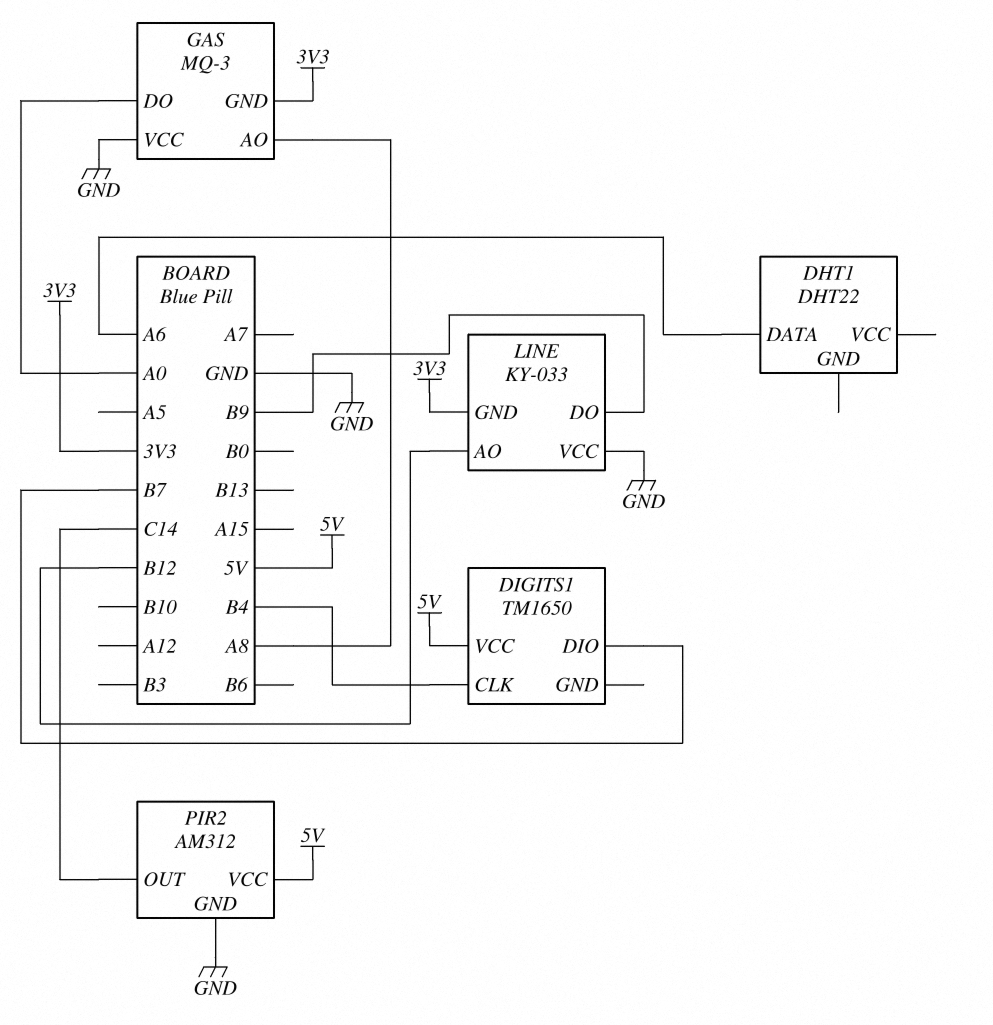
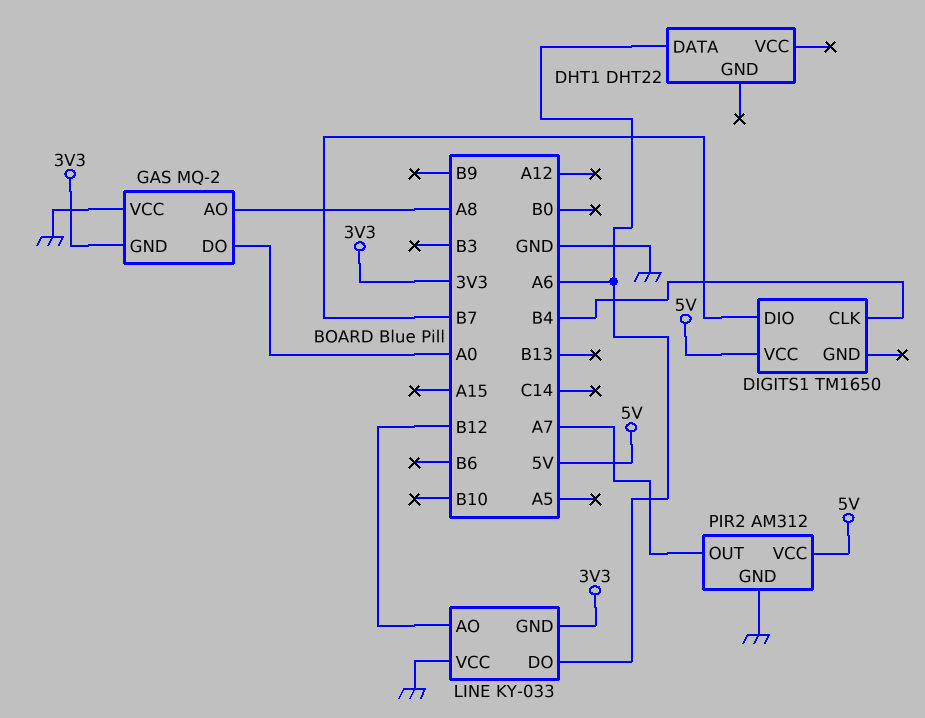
GAS: MQ-3 -> MQ-2
LINE pin DO: B9 -> A6
PIR2 pin OUT: C14 -> A7

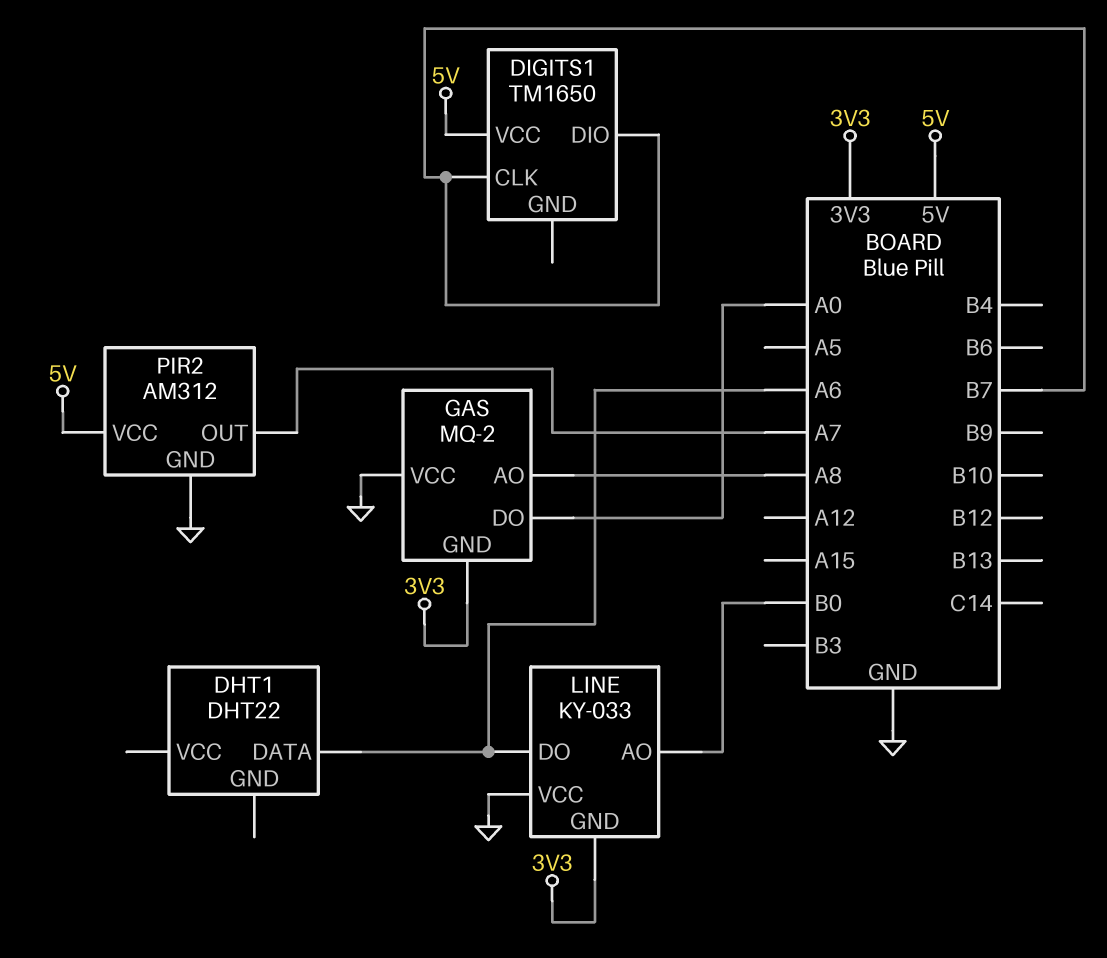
DIGITS1 pin CLK: B4 -> B7
LINE pin AO: B12 -> B0

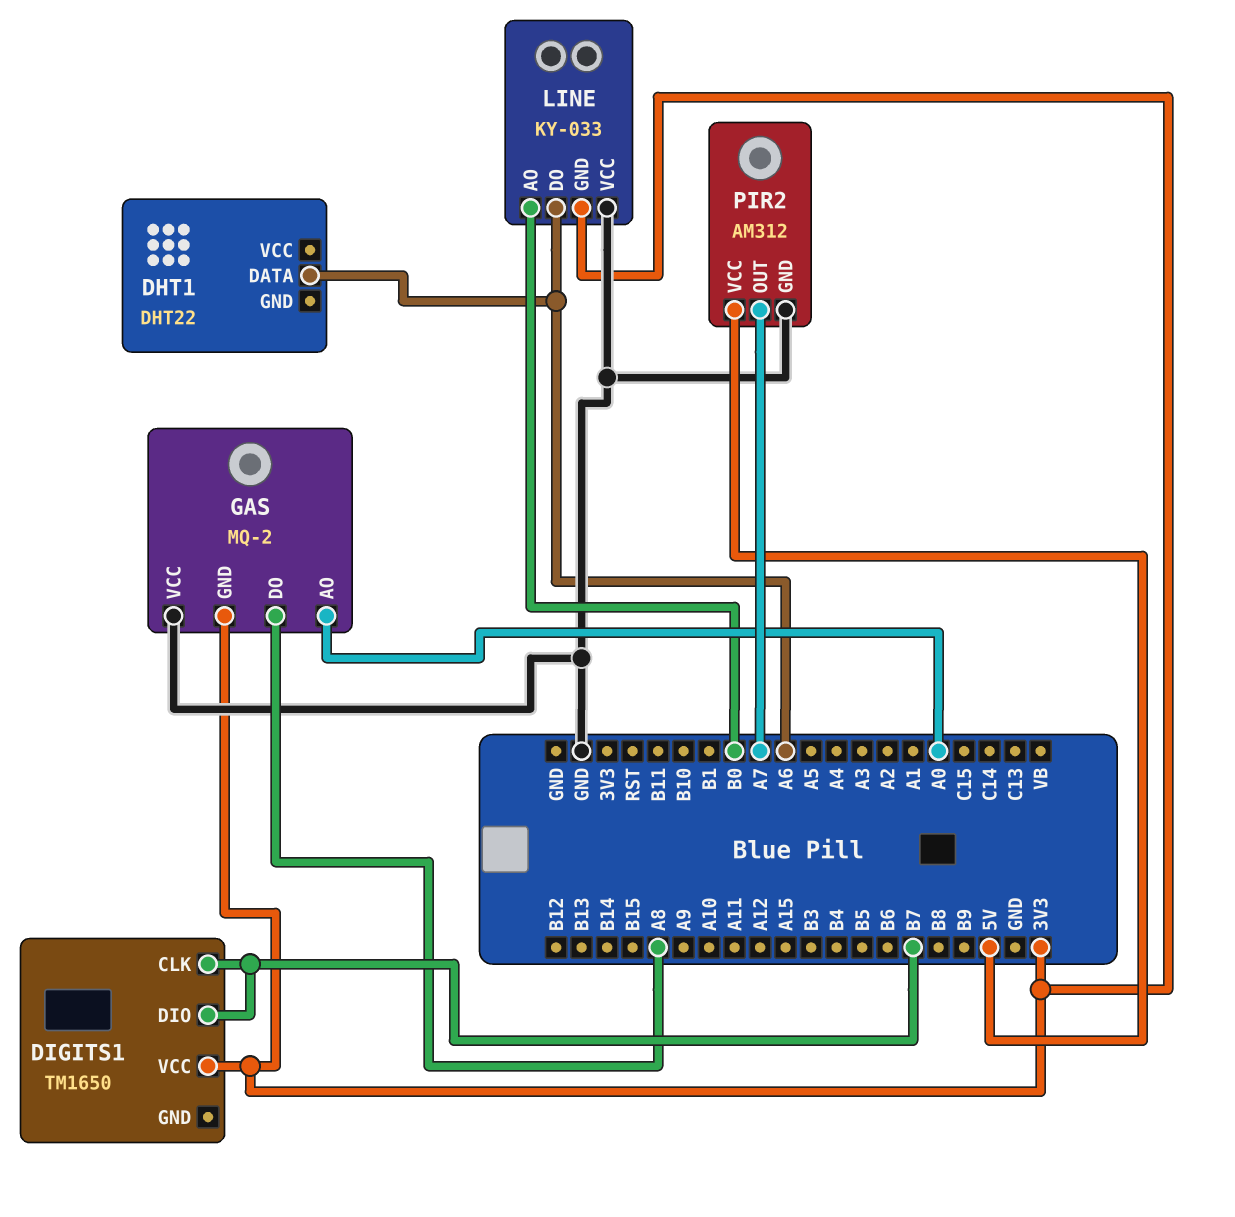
DIGITS1 pin VCC: 5V -> 3V3
GAS pin AO: A8 -> A0
GAS pin DO: A0 -> A8

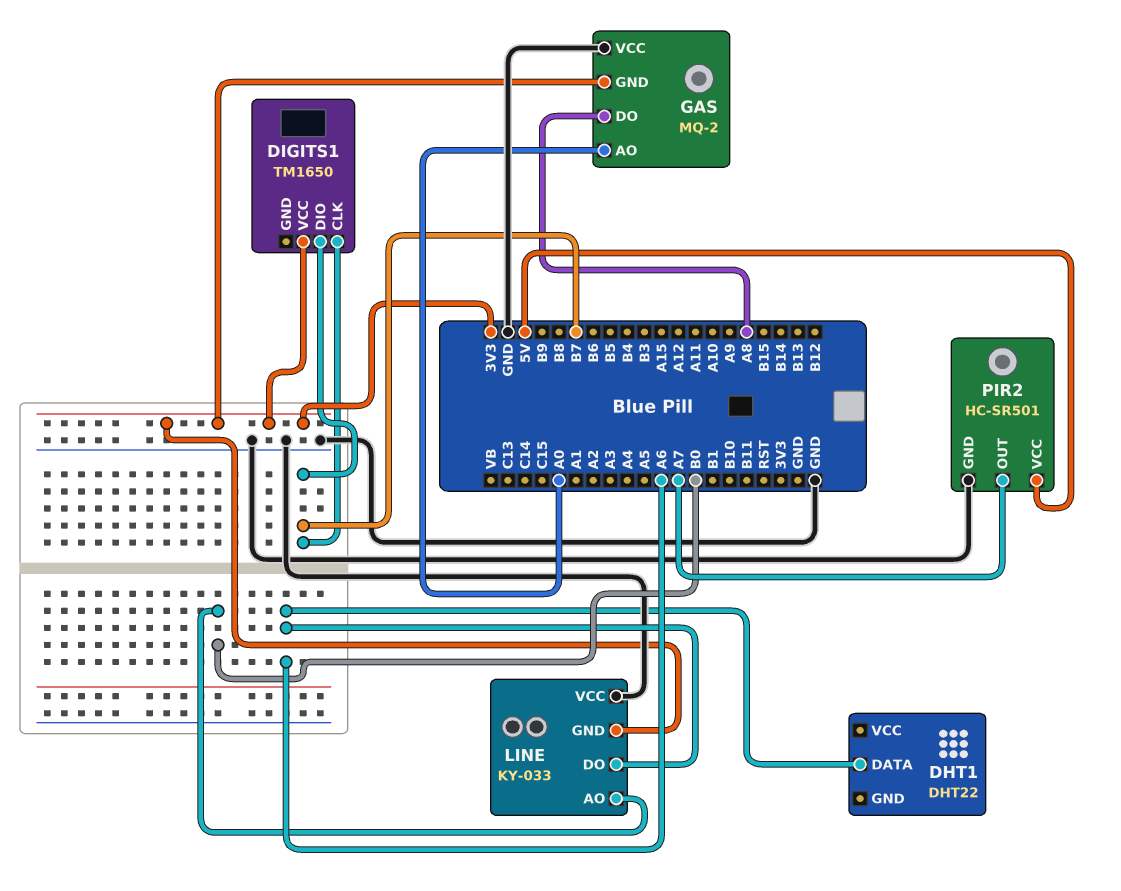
PIR2: AM312 -> HC-SR501

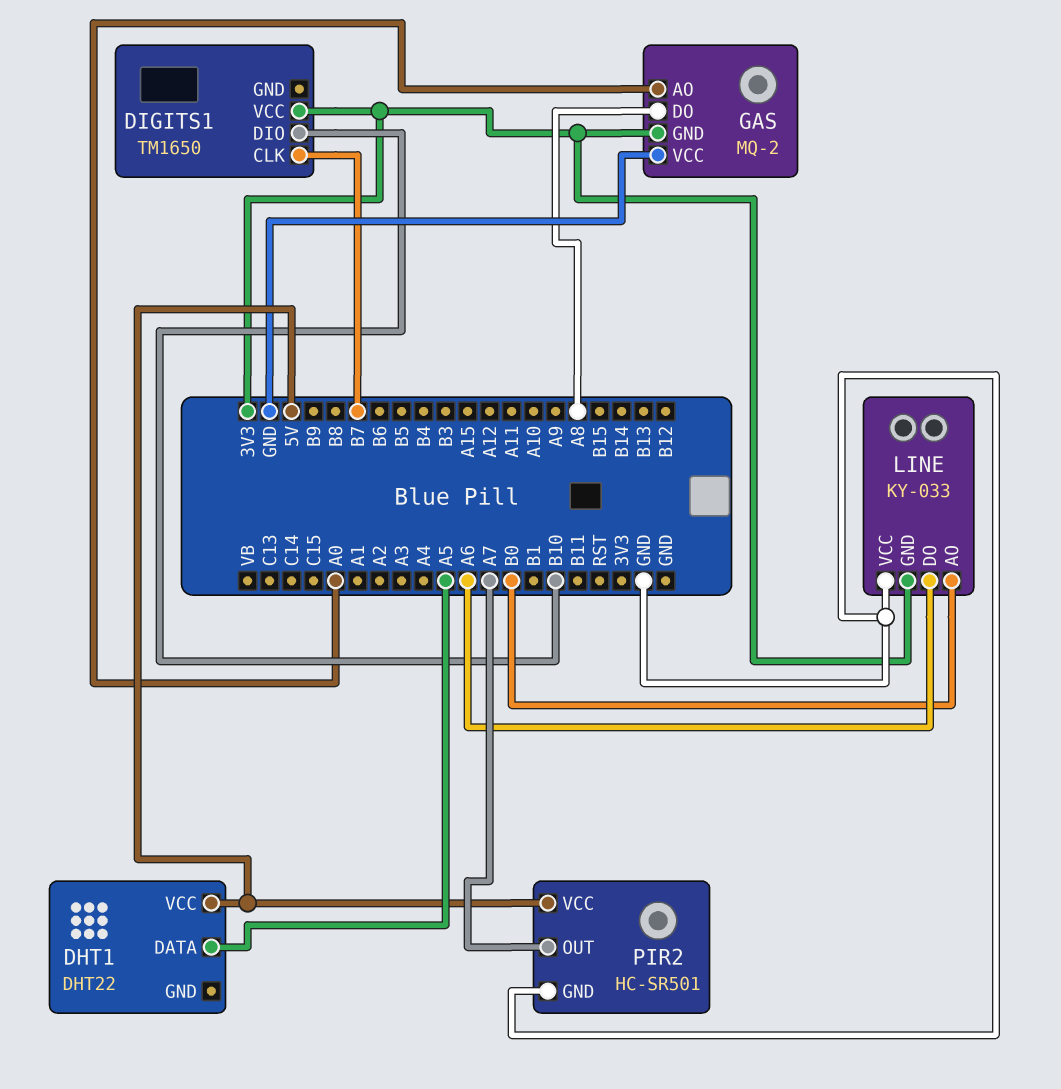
DHT1 pin DATA: A6 -> A5
DHT1 pin VCC: none -> 5V
DIGITS1 pin DIO: B7 -> B10

